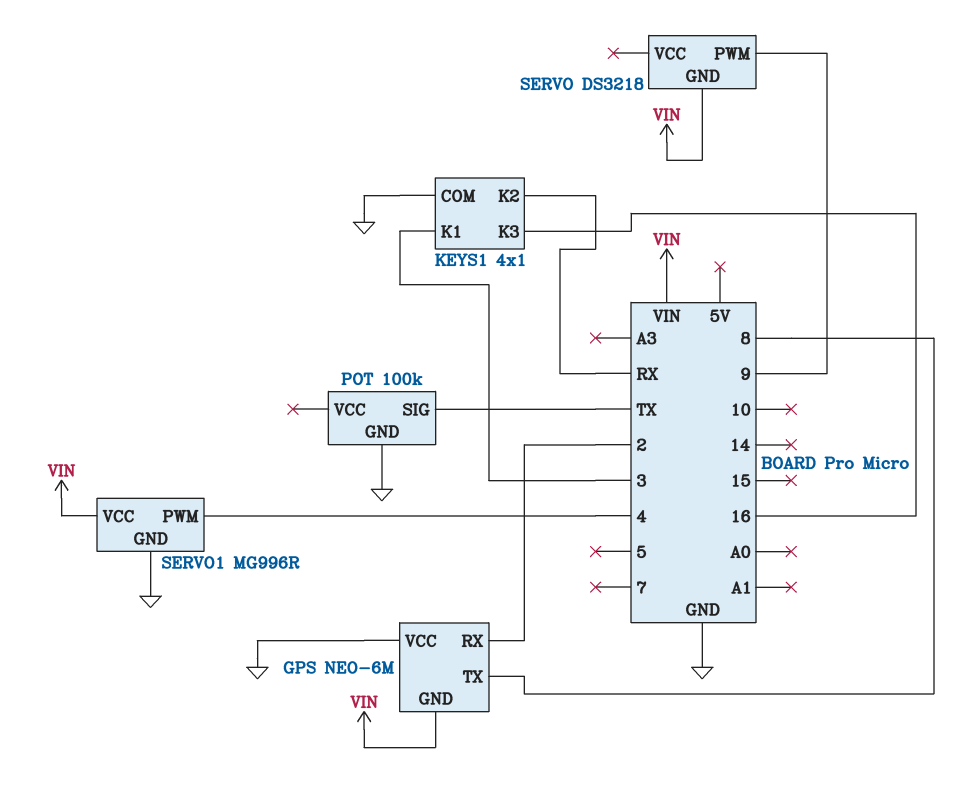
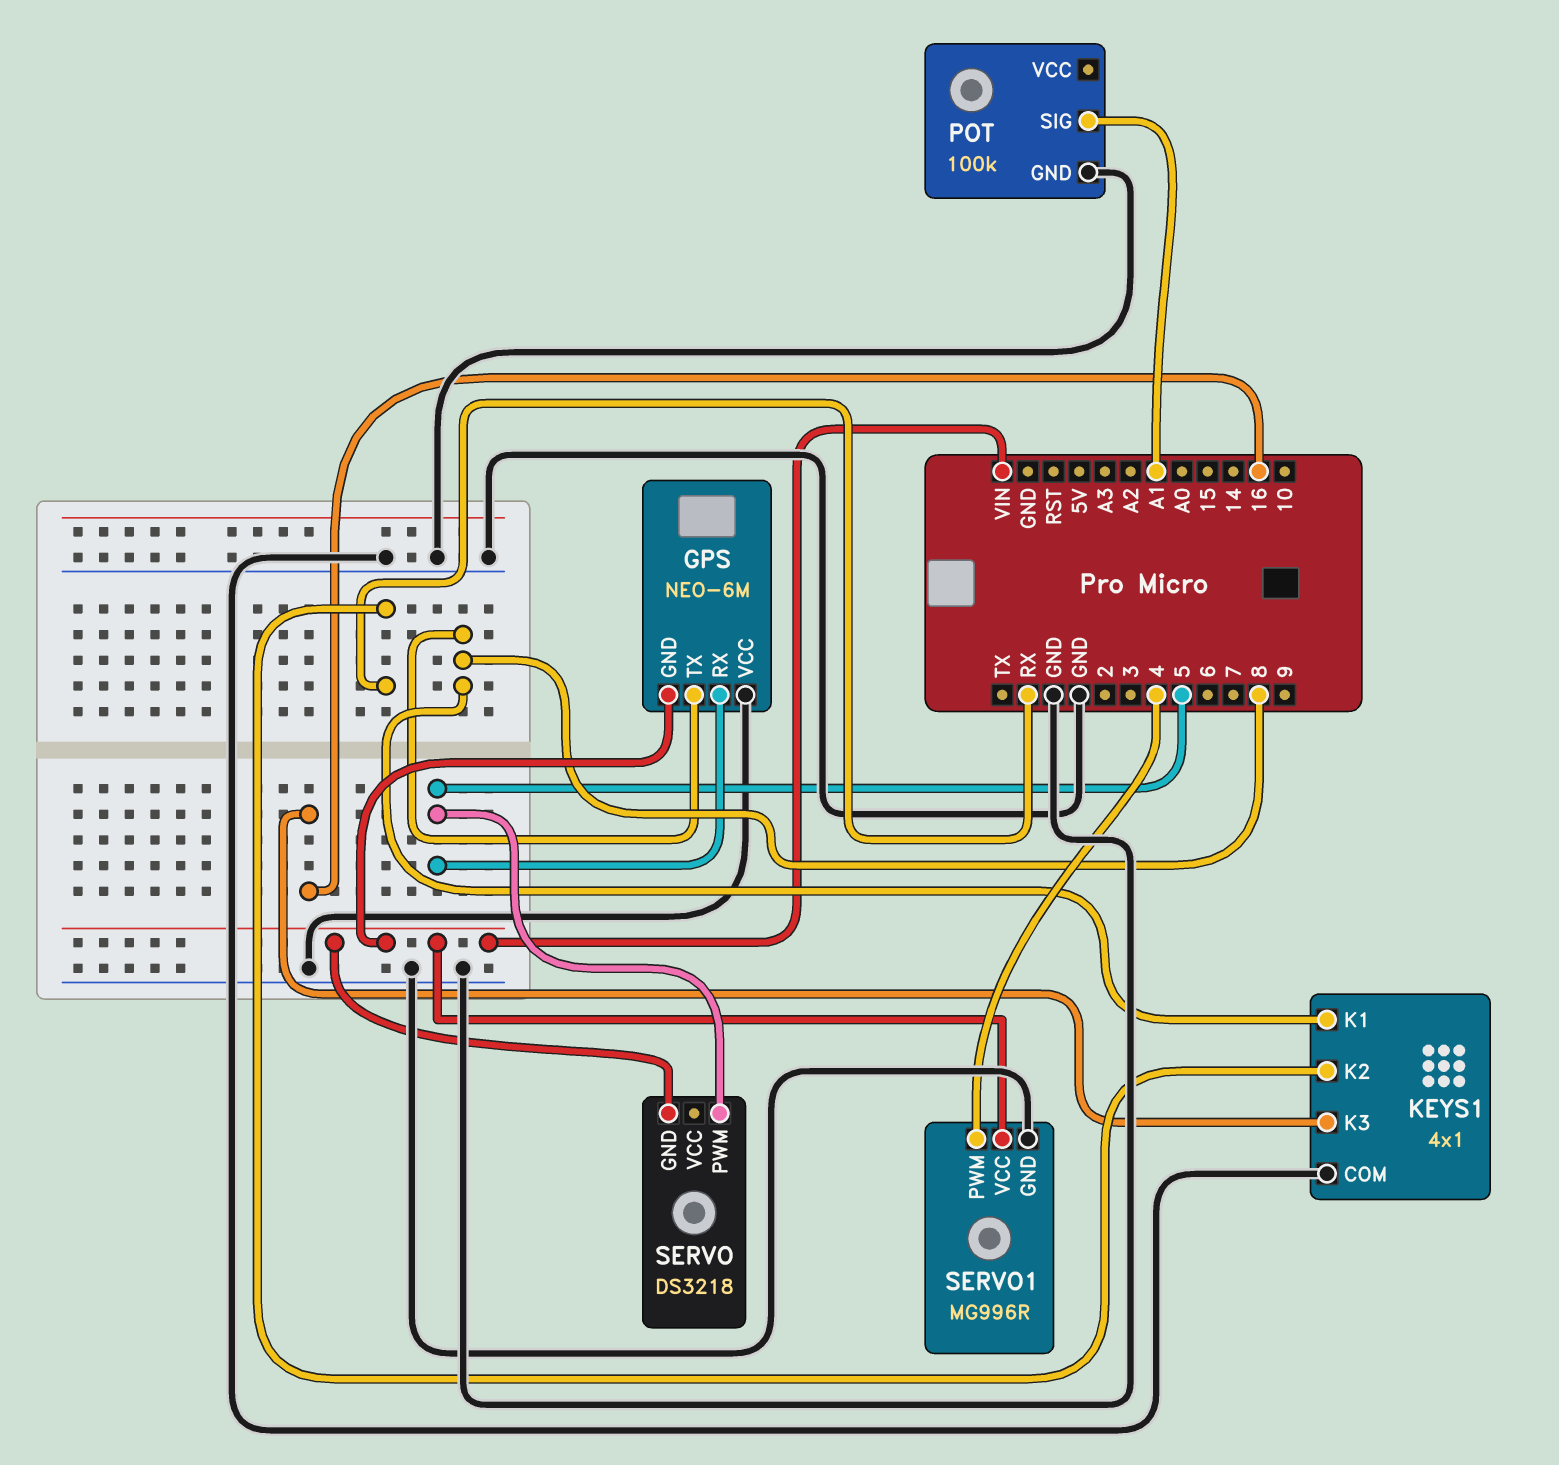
GPS pin RX: 2 -> 5
KEYS1 pin K1: 3 -> 8
POT pin SIG: TX -> A1
SERVO pin PWM: 9 -> 5

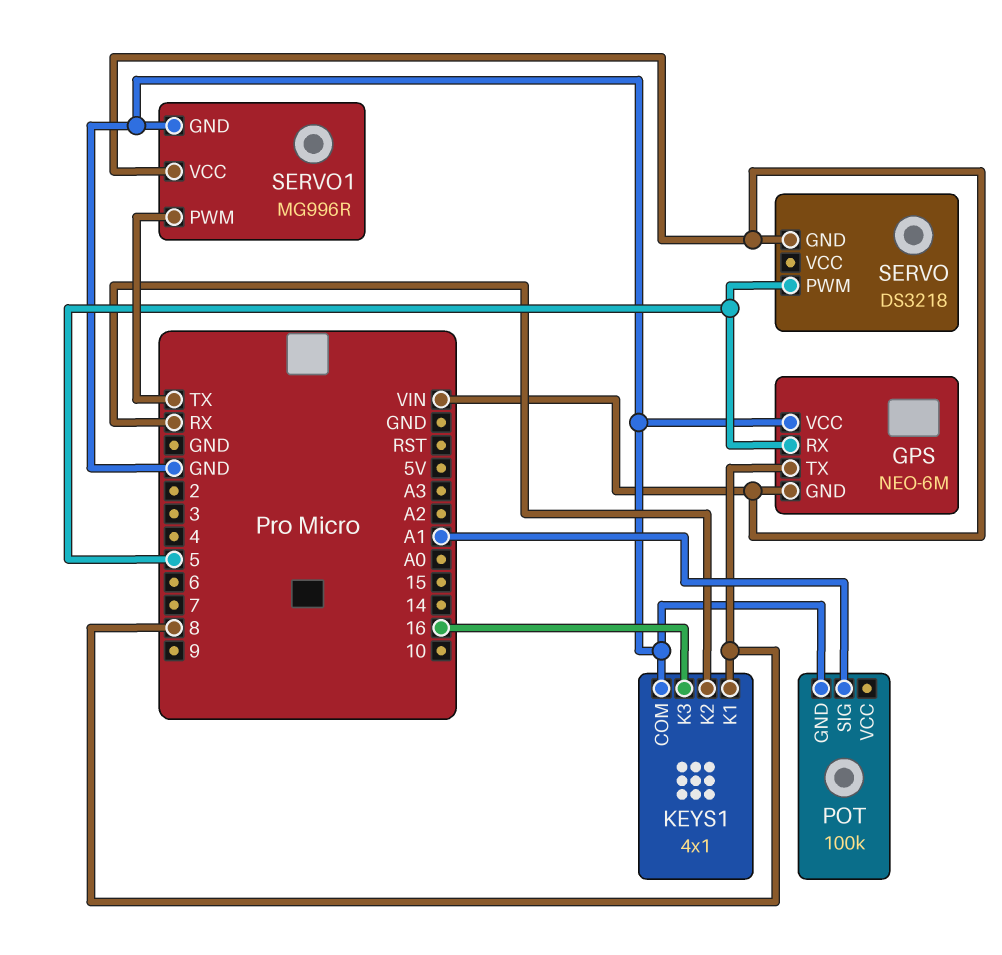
SERVO1 pin PWM: 4 -> TX

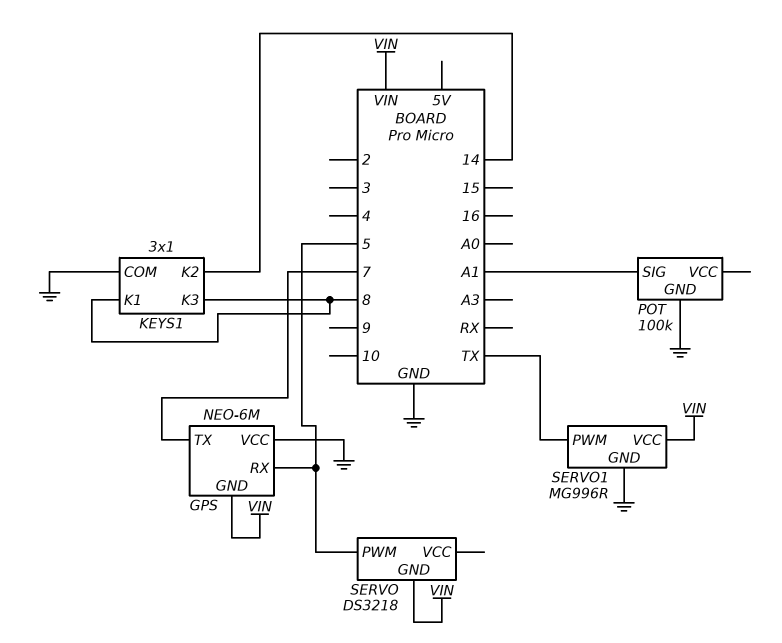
GPS pin TX: 8 -> 7
KEYS1: 4x1 -> 3x1
KEYS1 pin K2: RX -> 14
KEYS1 pin K3: 16 -> 8

